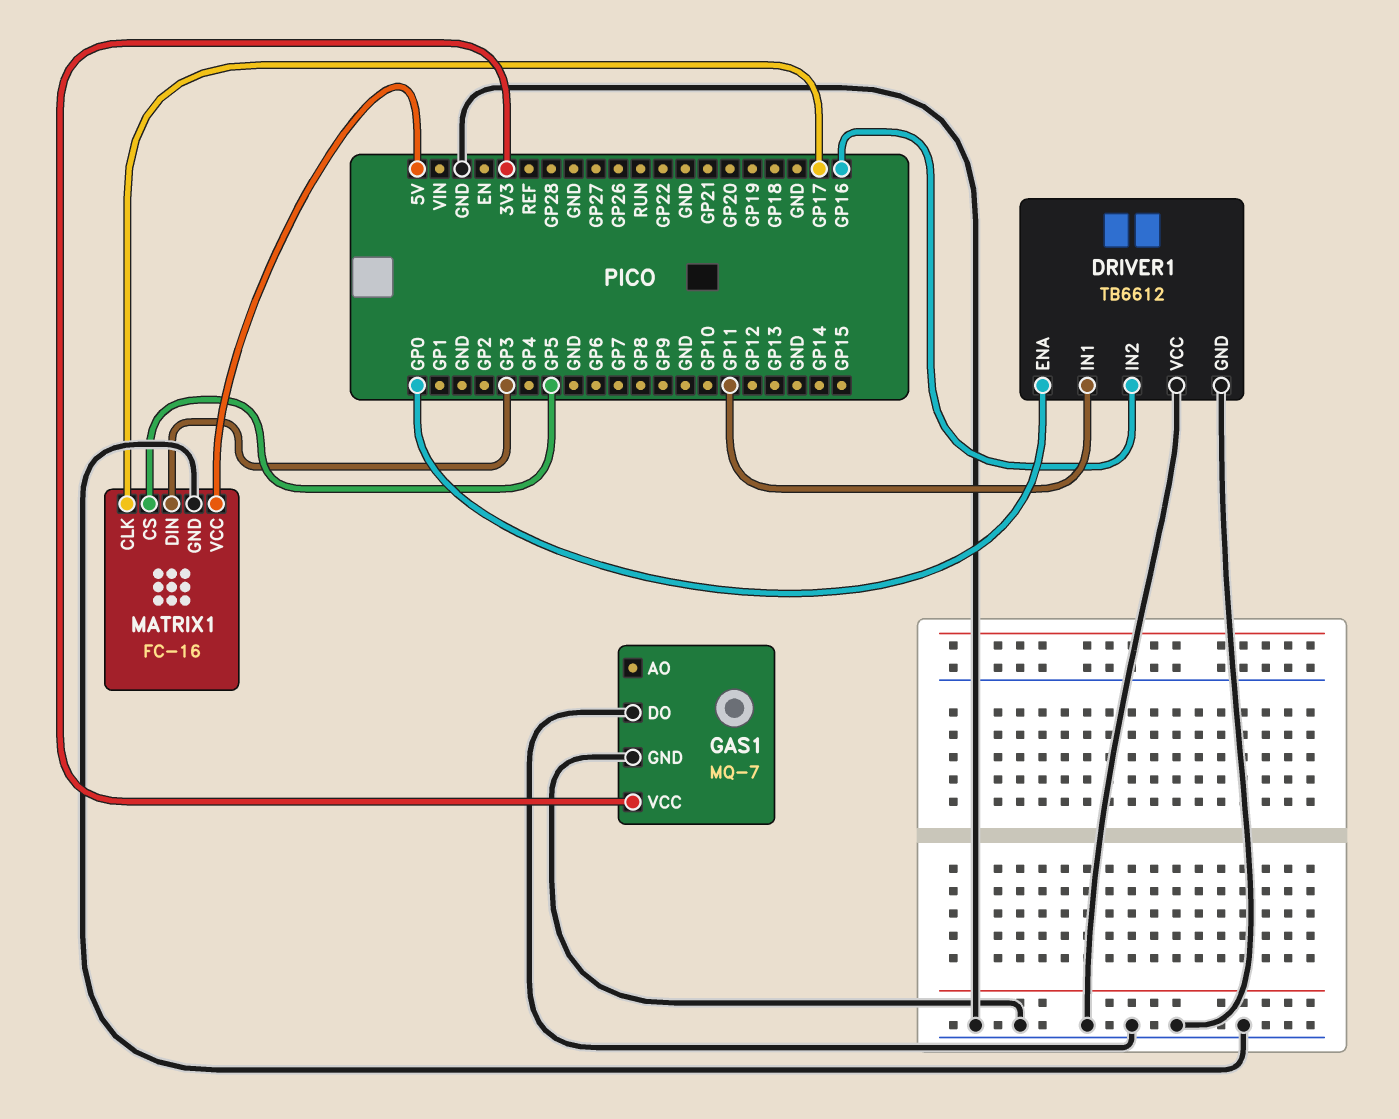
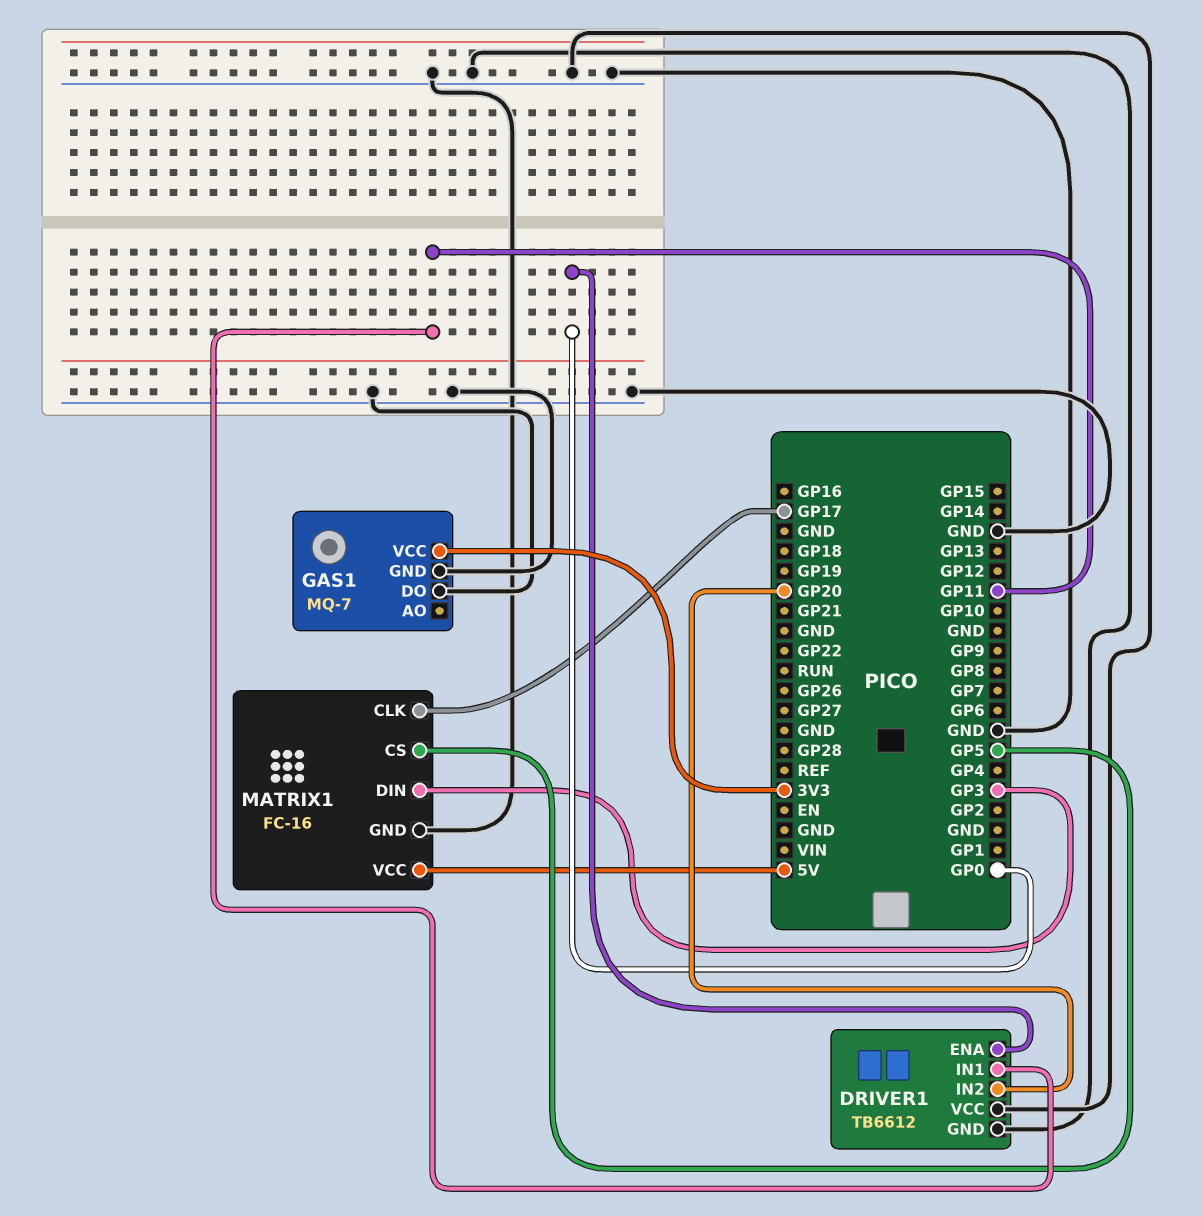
DRIVER1 pin IN2: GP16 -> GP20

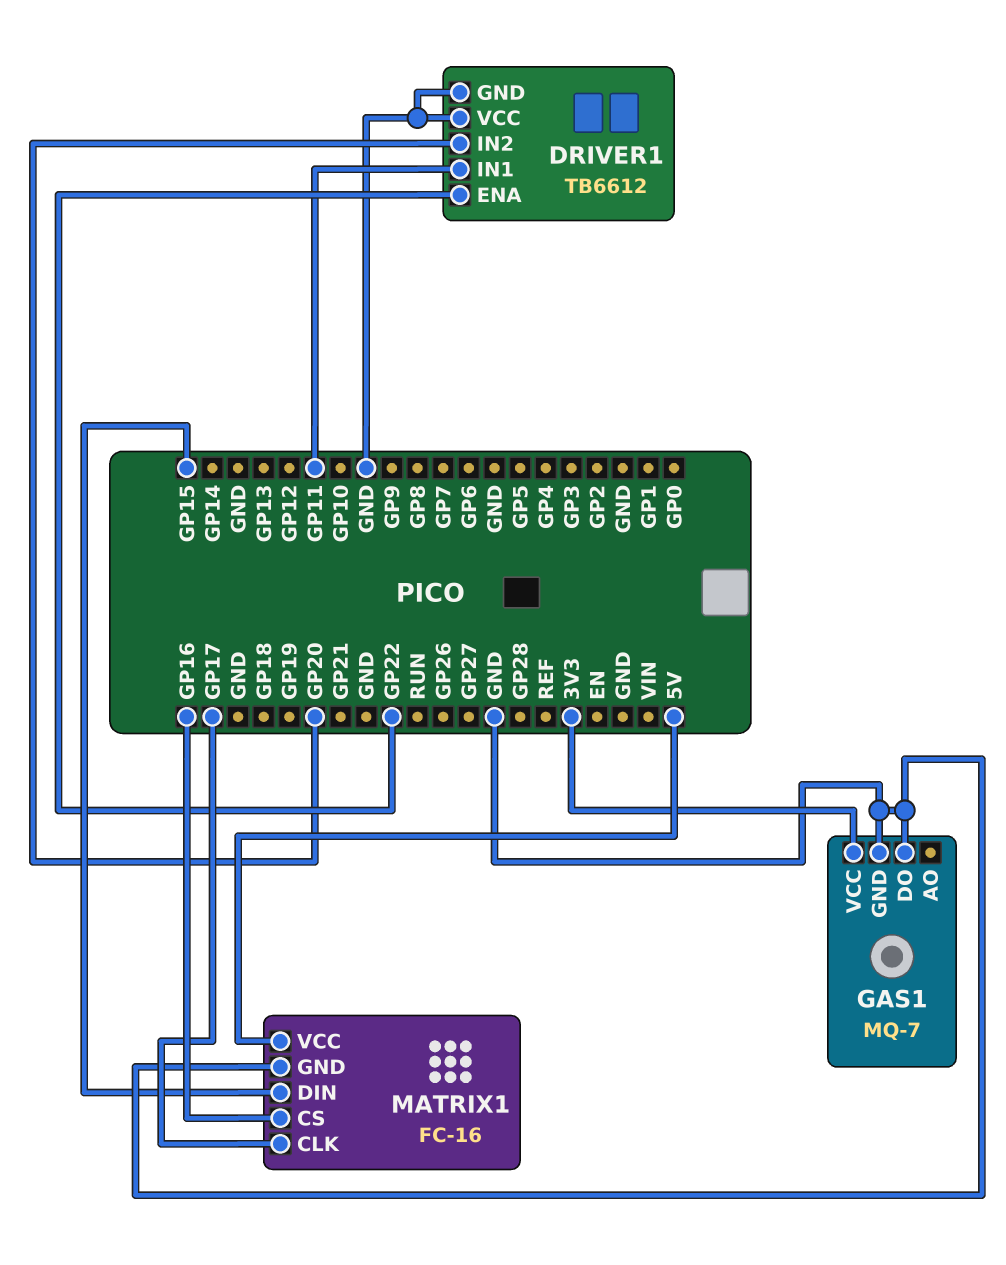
DRIVER1 pin ENA: GP0 -> GP22
MATRIX1 pin CS: GP5 -> GP16
MATRIX1 pin DIN: GP3 -> GP15

